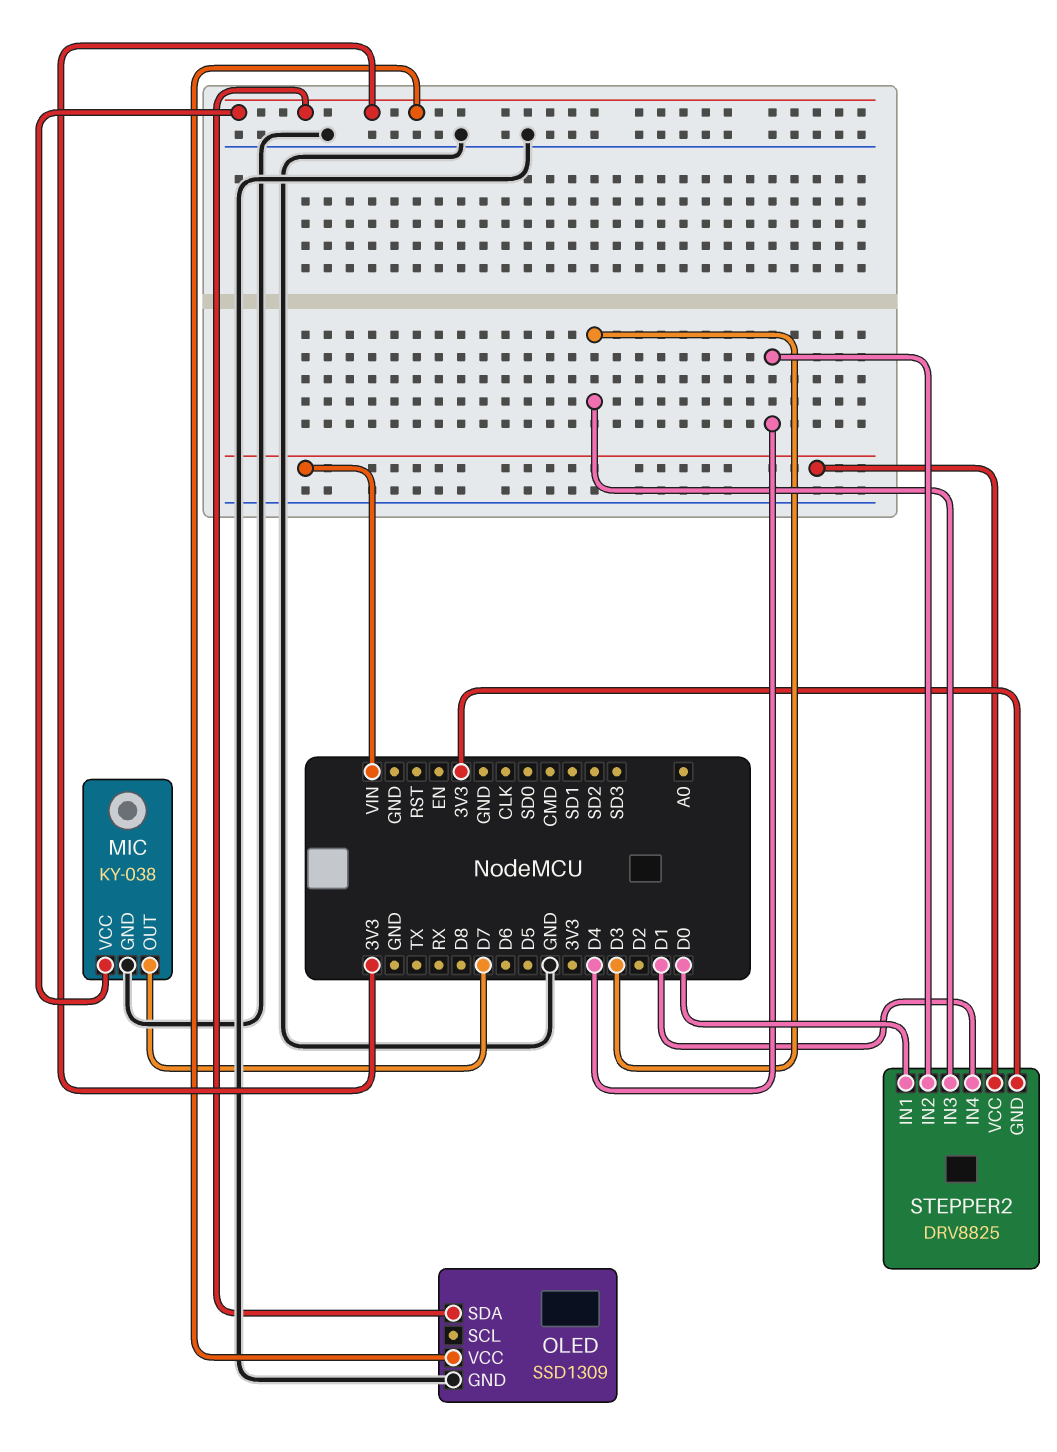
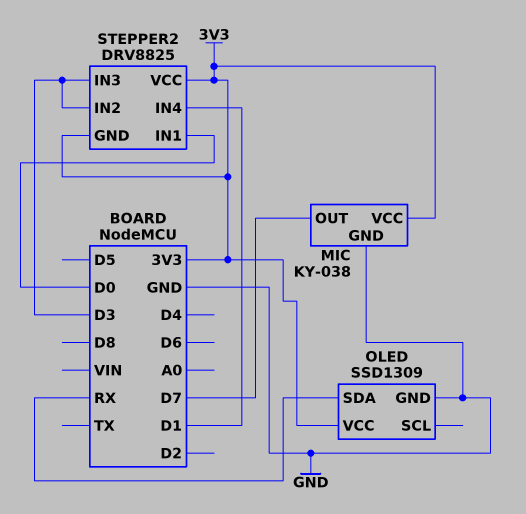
OLED pin SDA: 3V3 -> RX
STEPPER2 pin IN2: D4 -> D3
STEPPER2 pin VCC: VIN -> 3V3

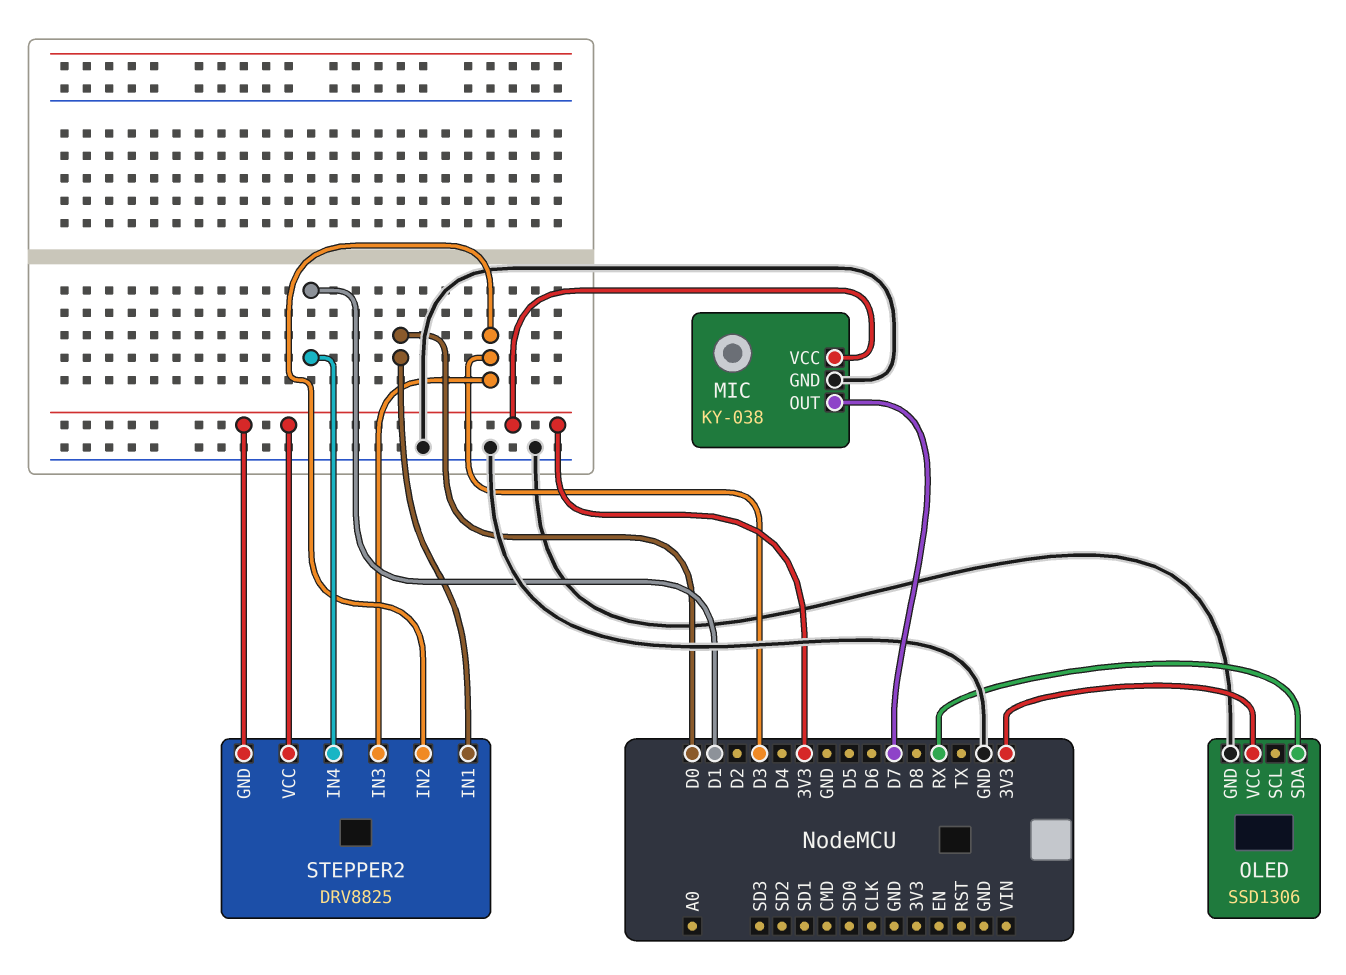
OLED: SSD1309 -> SSD1306

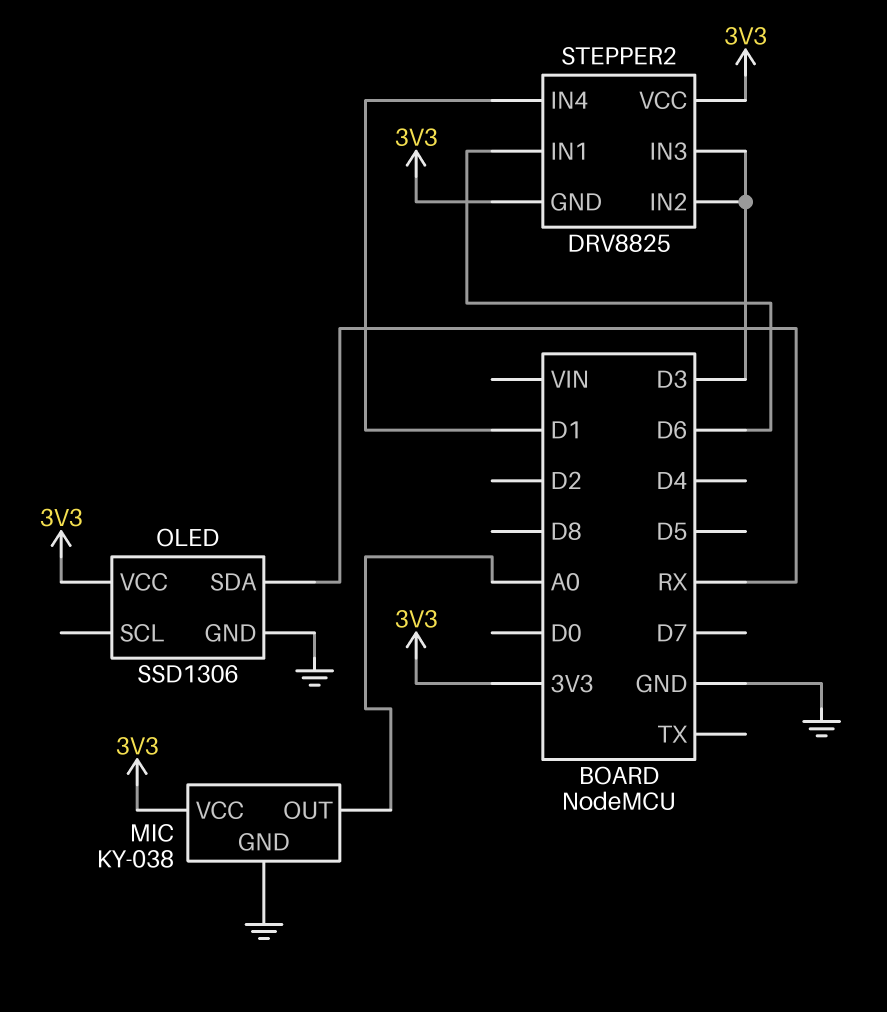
MIC pin OUT: D7 -> A0
STEPPER2 pin IN1: D0 -> D6

